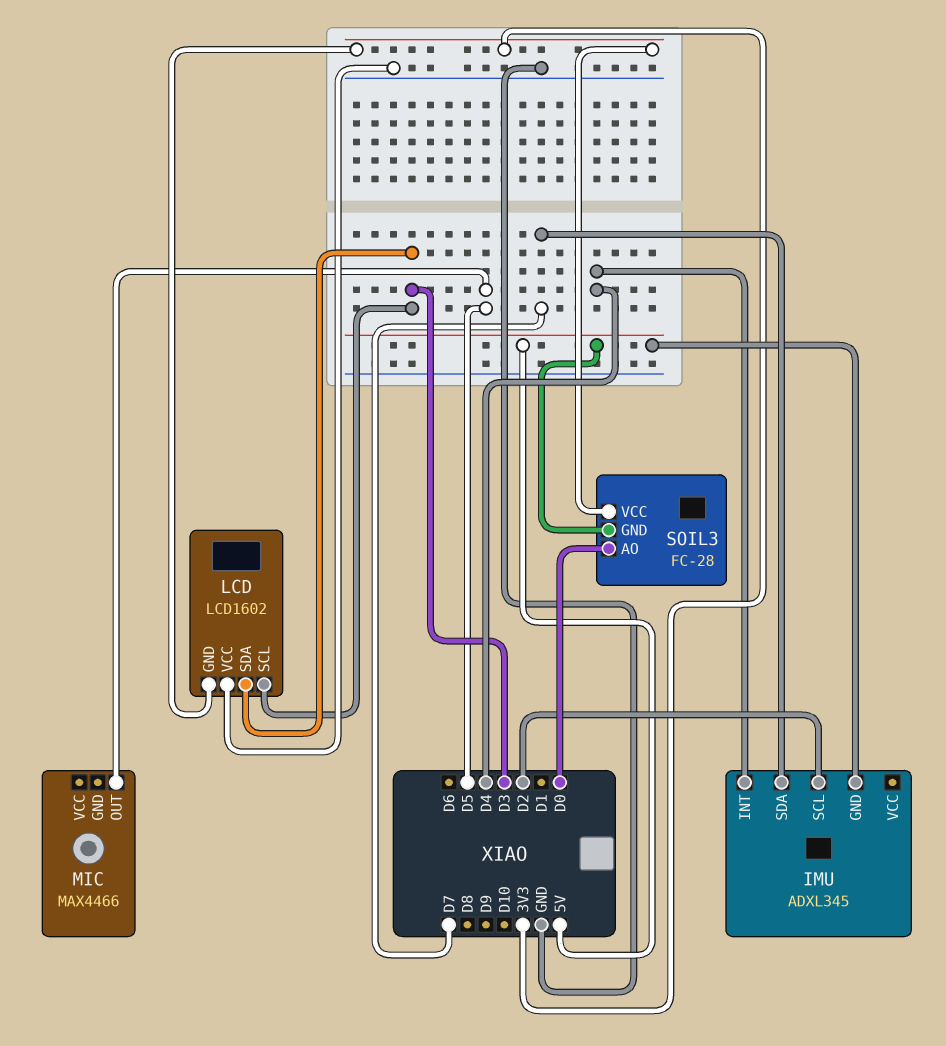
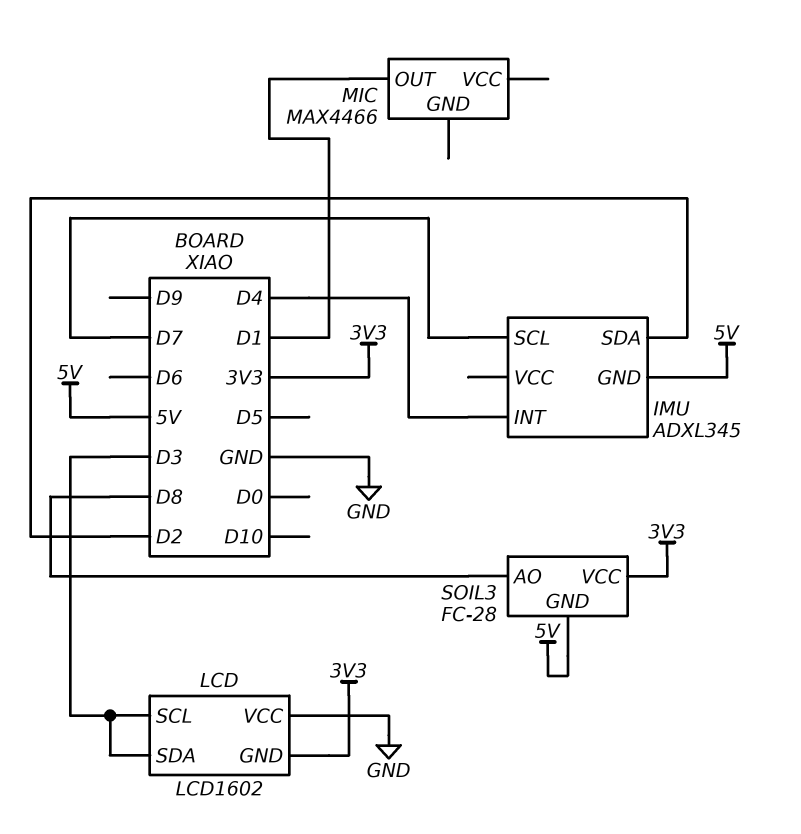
IMU pin SCL: D2 -> D7
IMU pin SDA: D7 -> D2
MIC pin OUT: D5 -> D1
SOIL3 pin AO: D0 -> D8

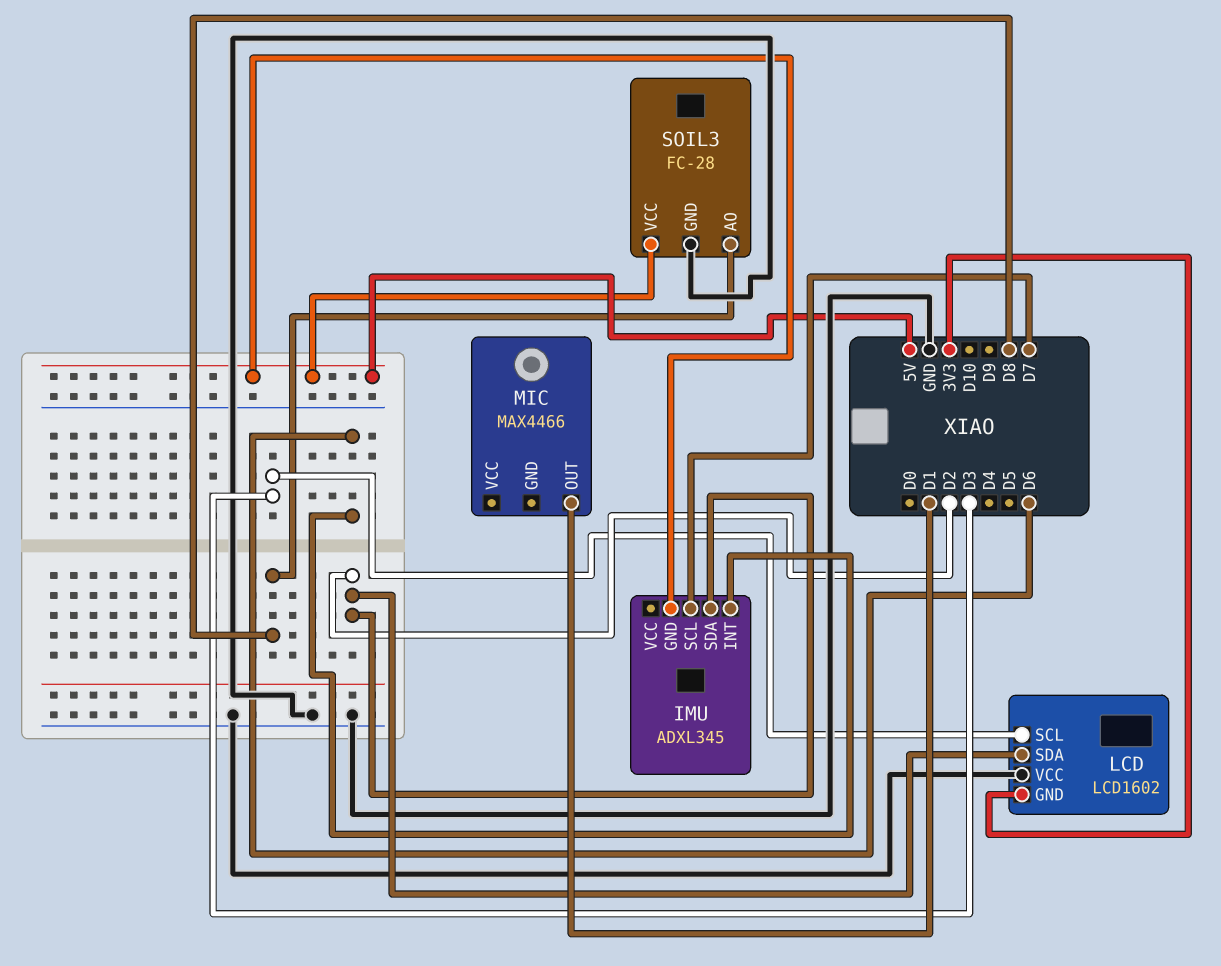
IMU pin INT: D4 -> D6
LCD pin SDA: D3 -> D2
SOIL3 pin GND: 5V -> GND
SOIL3 pin VCC: 3V3 -> 5V

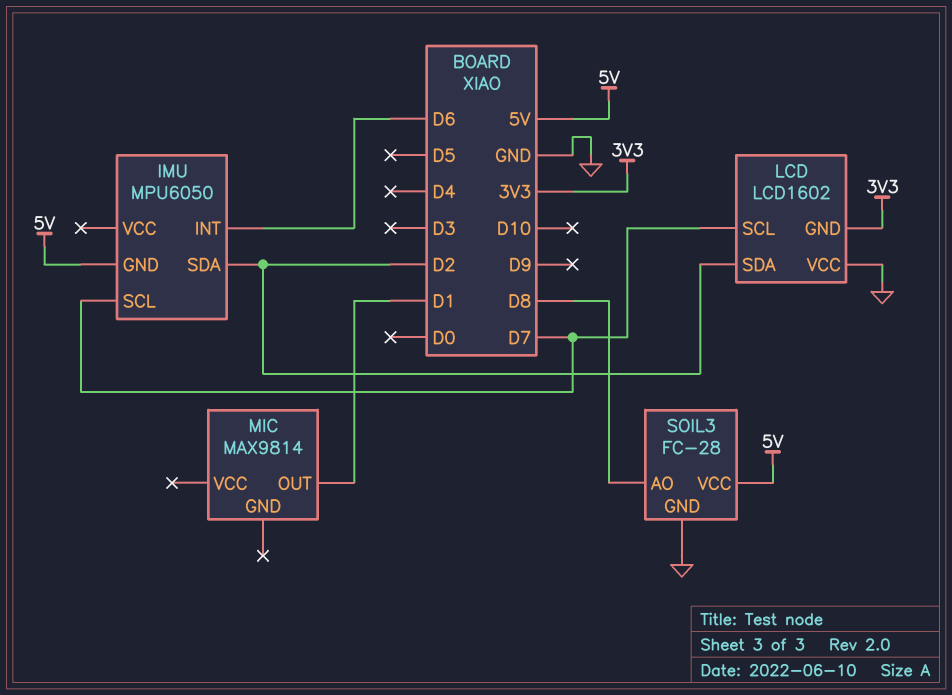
IMU: ADXL345 -> MPU6050
LCD pin SCL: D3 -> D7
MIC: MAX4466 -> MAX9814

